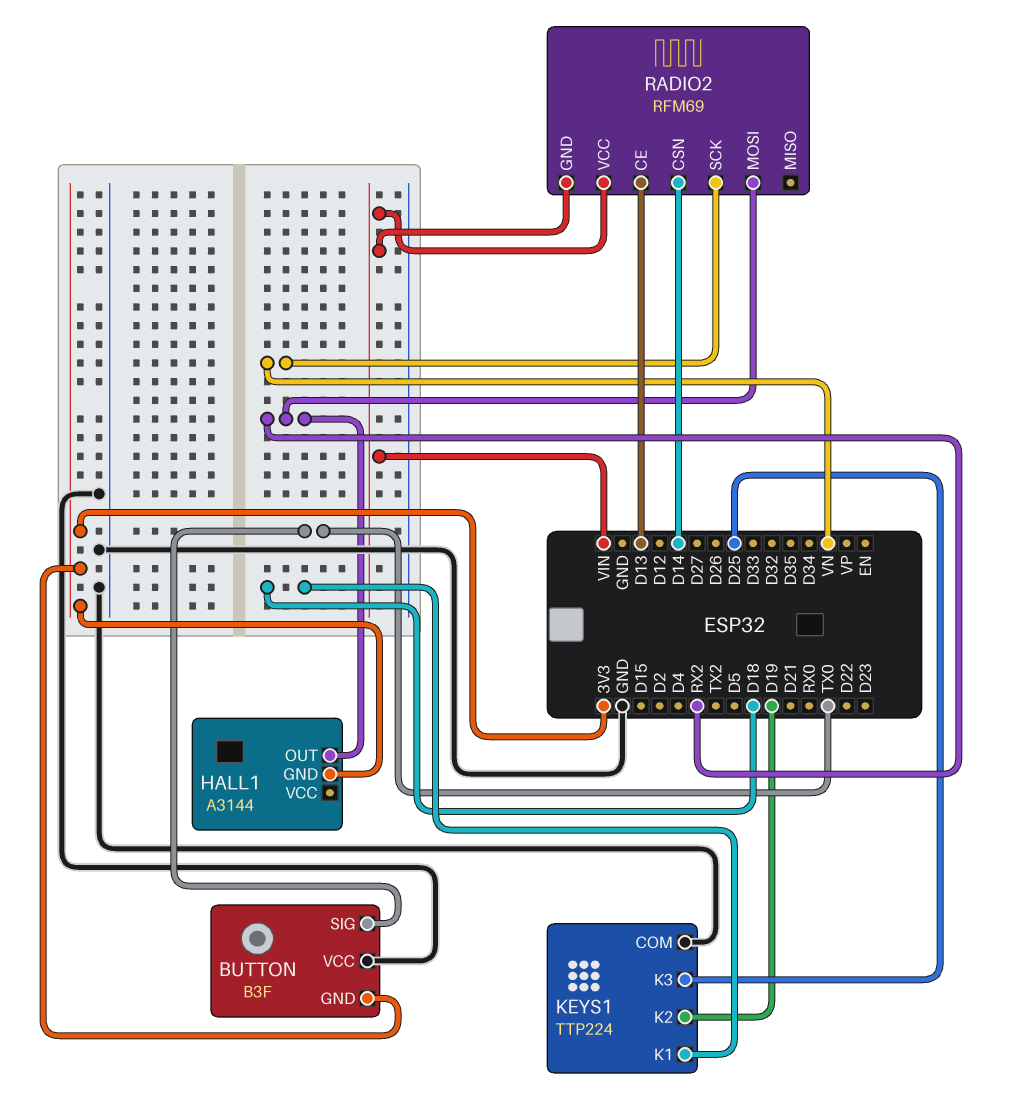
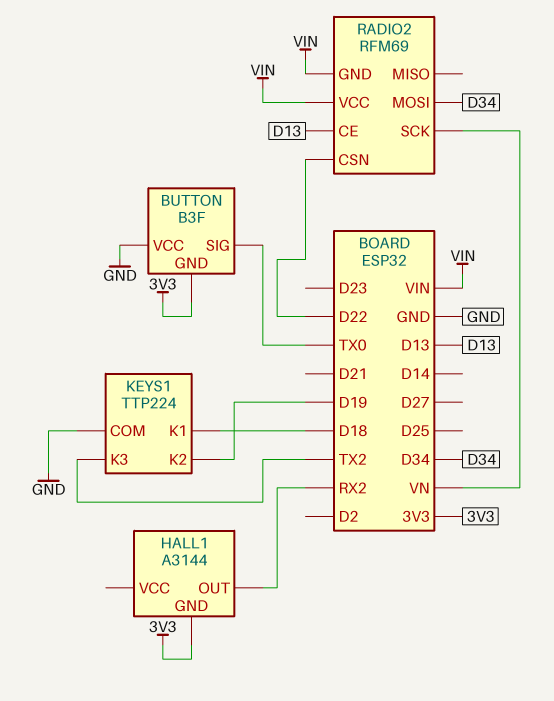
KEYS1 pin K3: D25 -> TX2
RADIO2 pin CSN: D14 -> D22
RADIO2 pin MOSI: RX2 -> D34

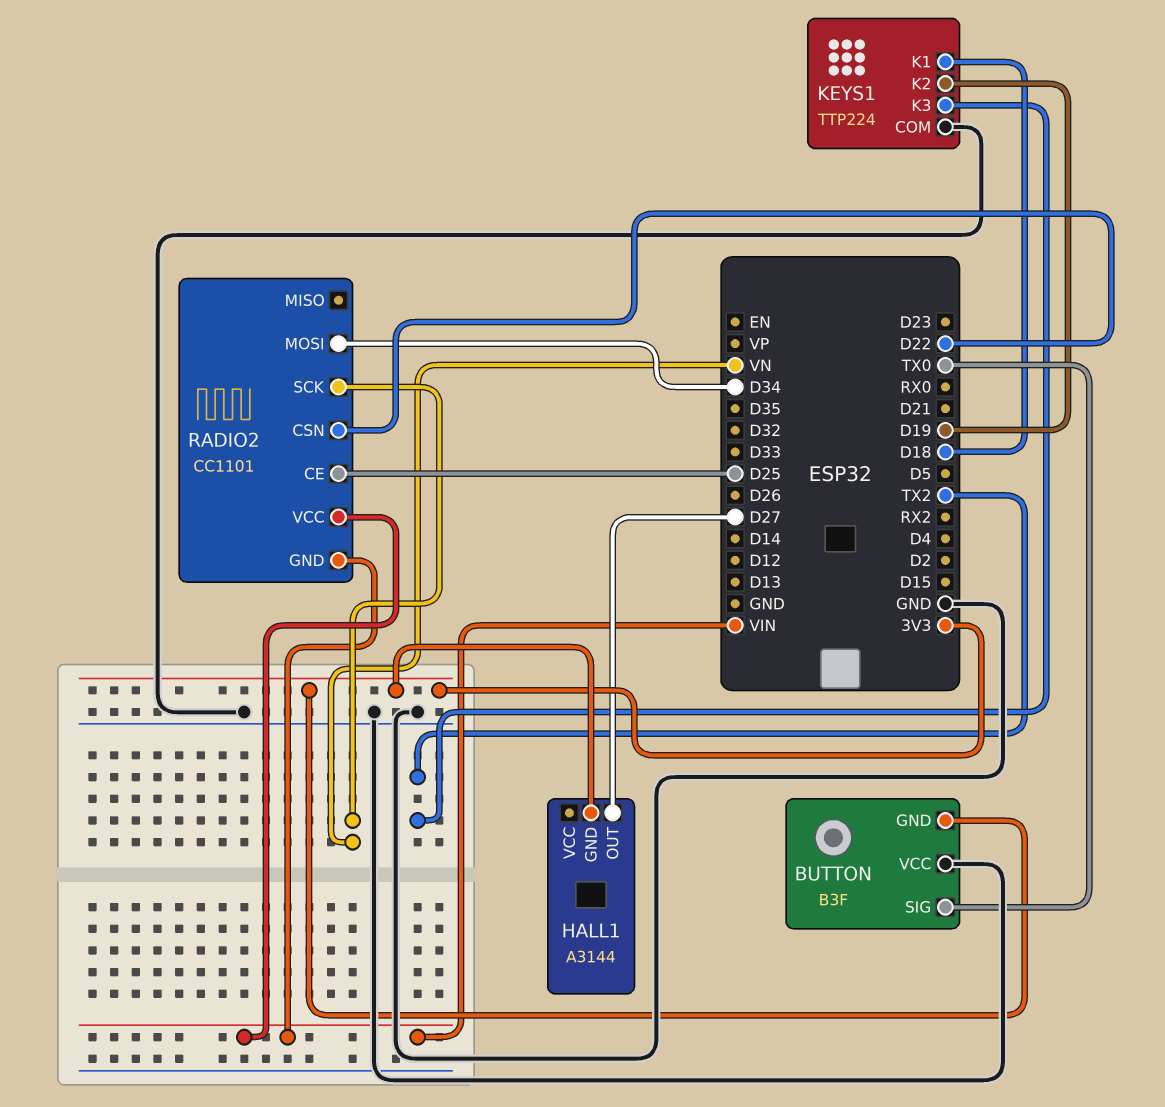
HALL1 pin OUT: RX2 -> D27
RADIO2: RFM69 -> CC1101
RADIO2 pin CE: D13 -> D25

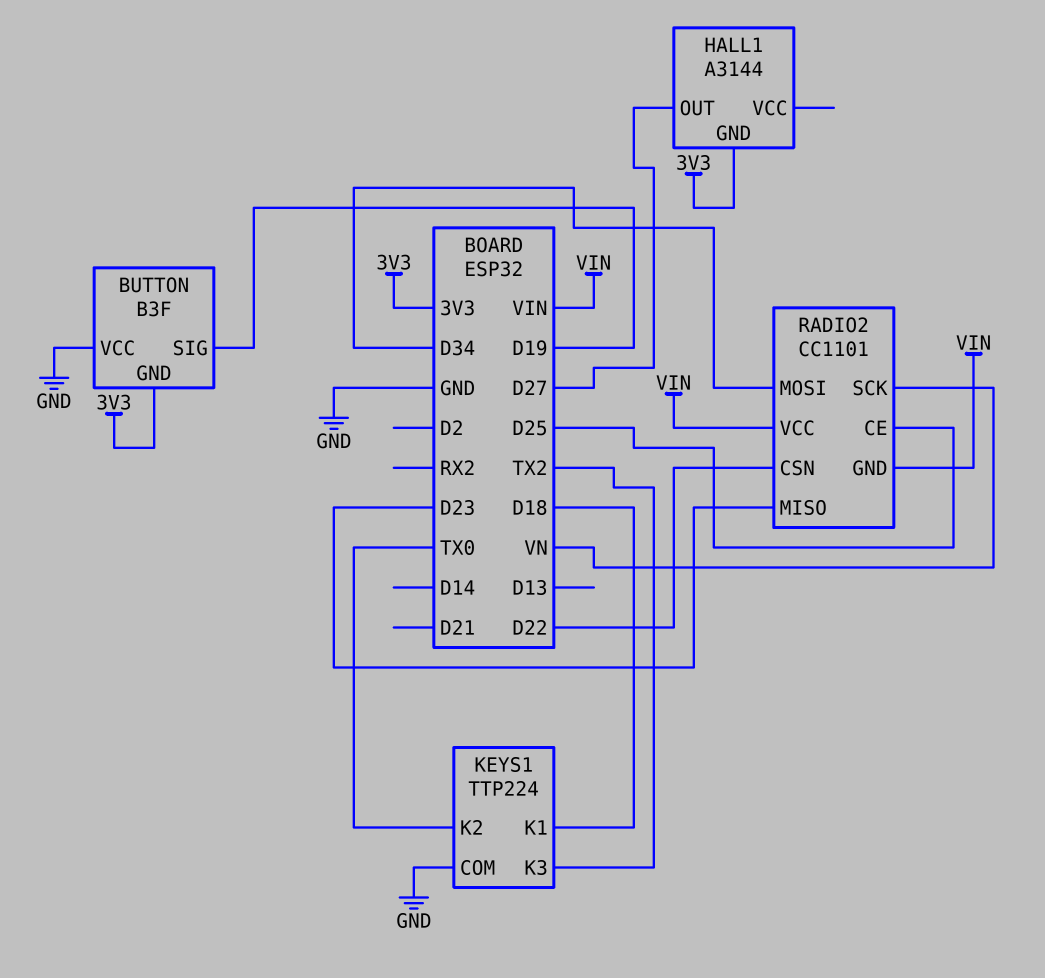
BUTTON pin SIG: TX0 -> D19
KEYS1 pin K2: D19 -> TX0
RADIO2 pin MISO: none -> D23

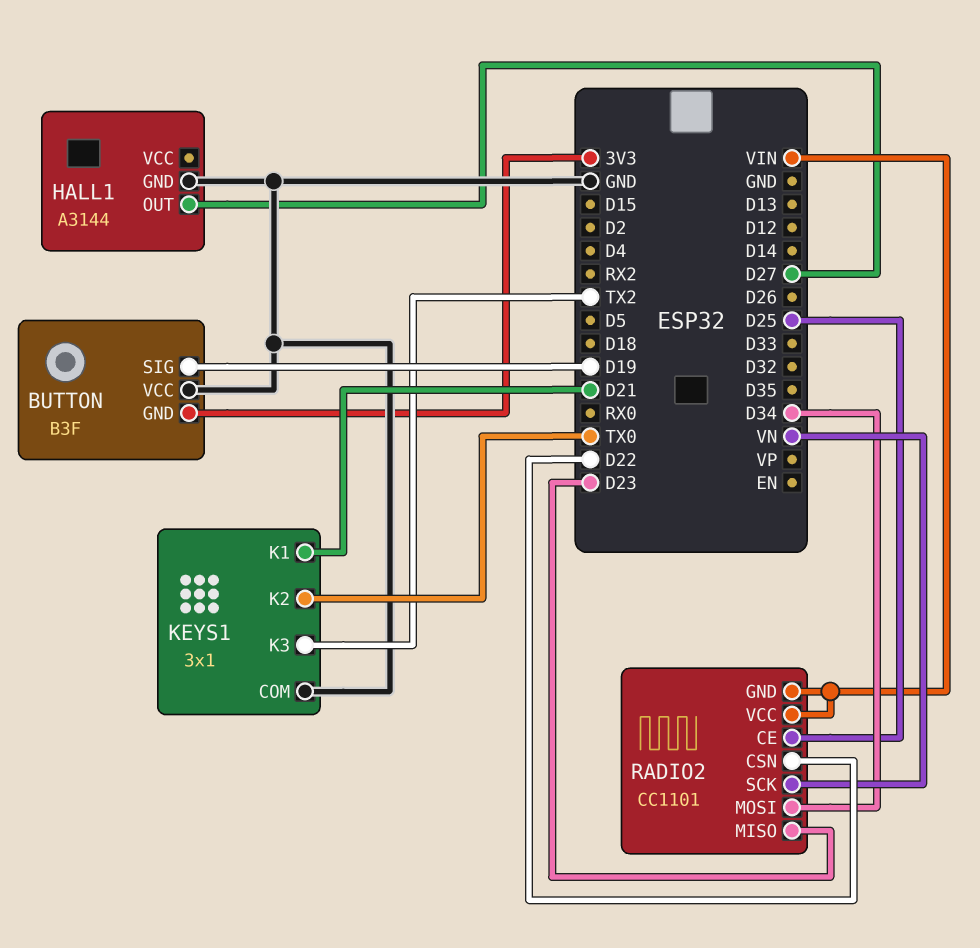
HALL1 pin GND: 3V3 -> GND
KEYS1: TTP224 -> 3x1
KEYS1 pin K1: D18 -> D21

